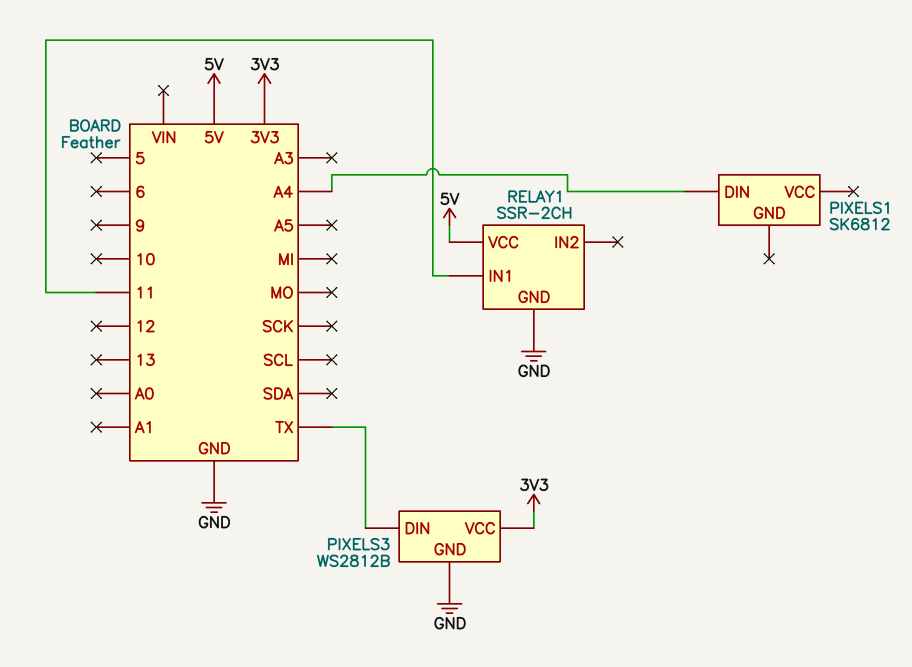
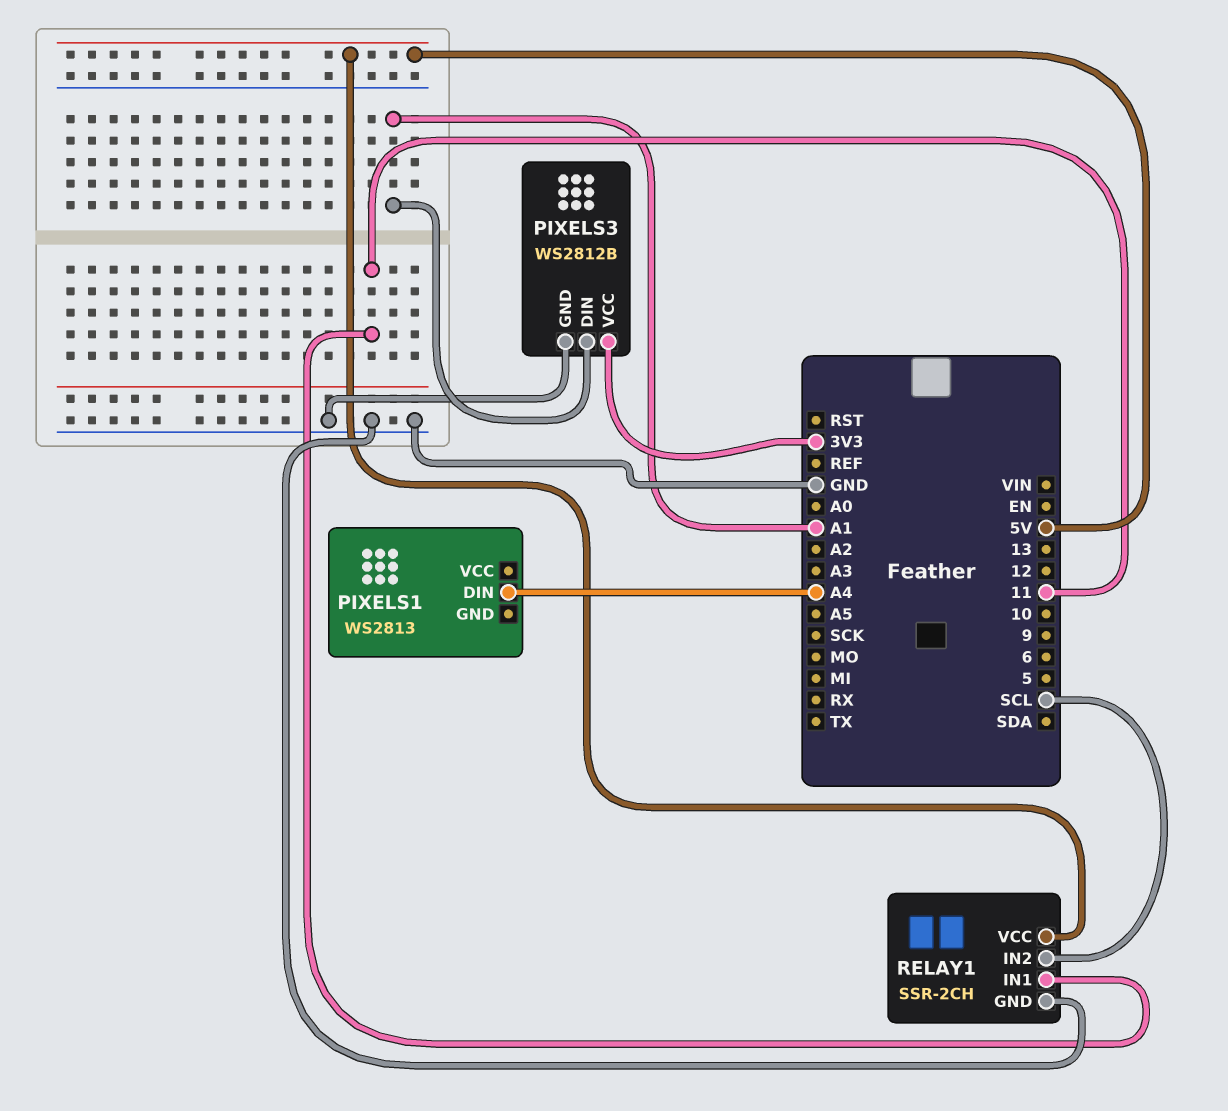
PIXELS1: SK6812 -> WS2813
PIXELS3 pin DIN: TX -> A1
RELAY1 pin IN2: none -> SCL

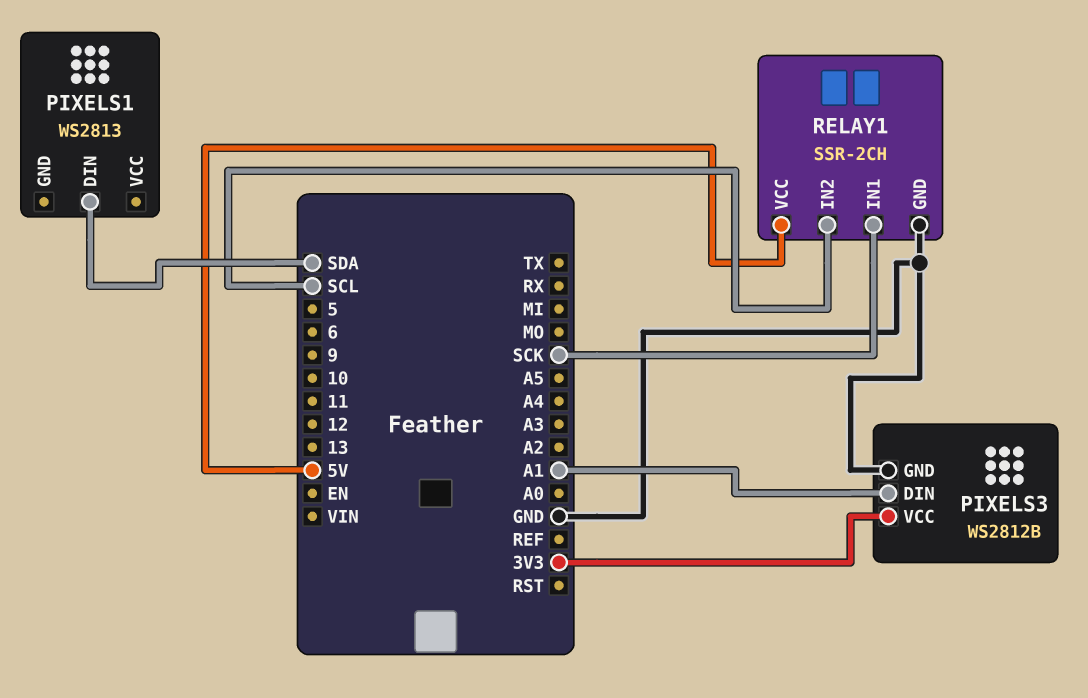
PIXELS1 pin DIN: A4 -> SDA
RELAY1 pin IN1: 11 -> SCK

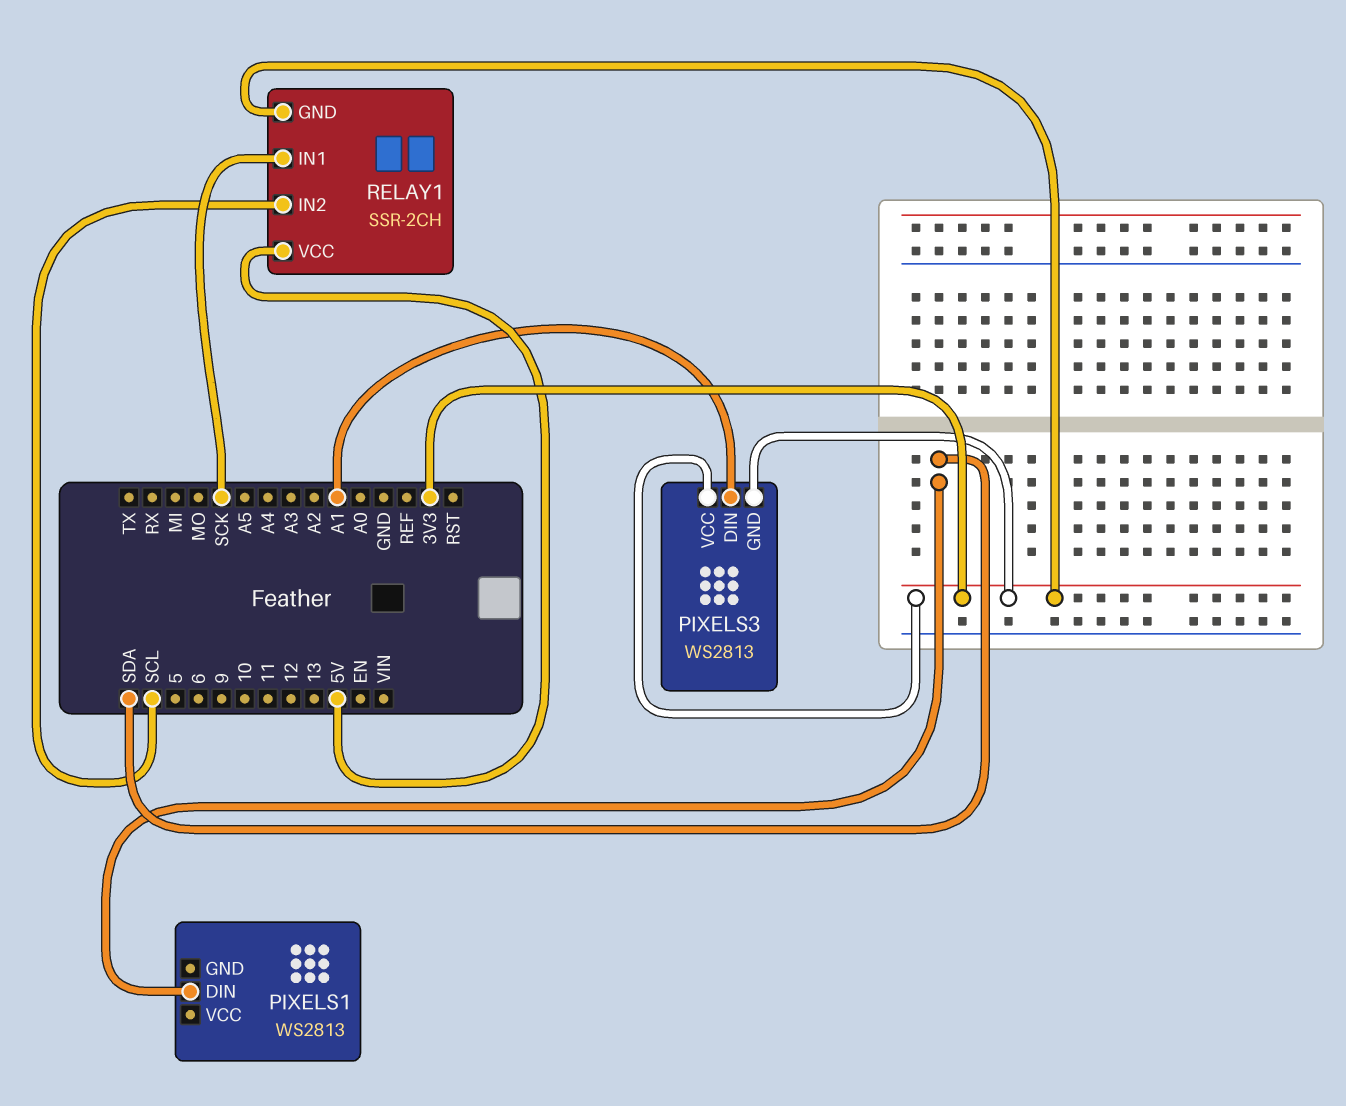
PIXELS3: WS2812B -> WS2813
PIXELS3 pin GND: GND -> 3V3
RELAY1 pin GND: GND -> 3V3

